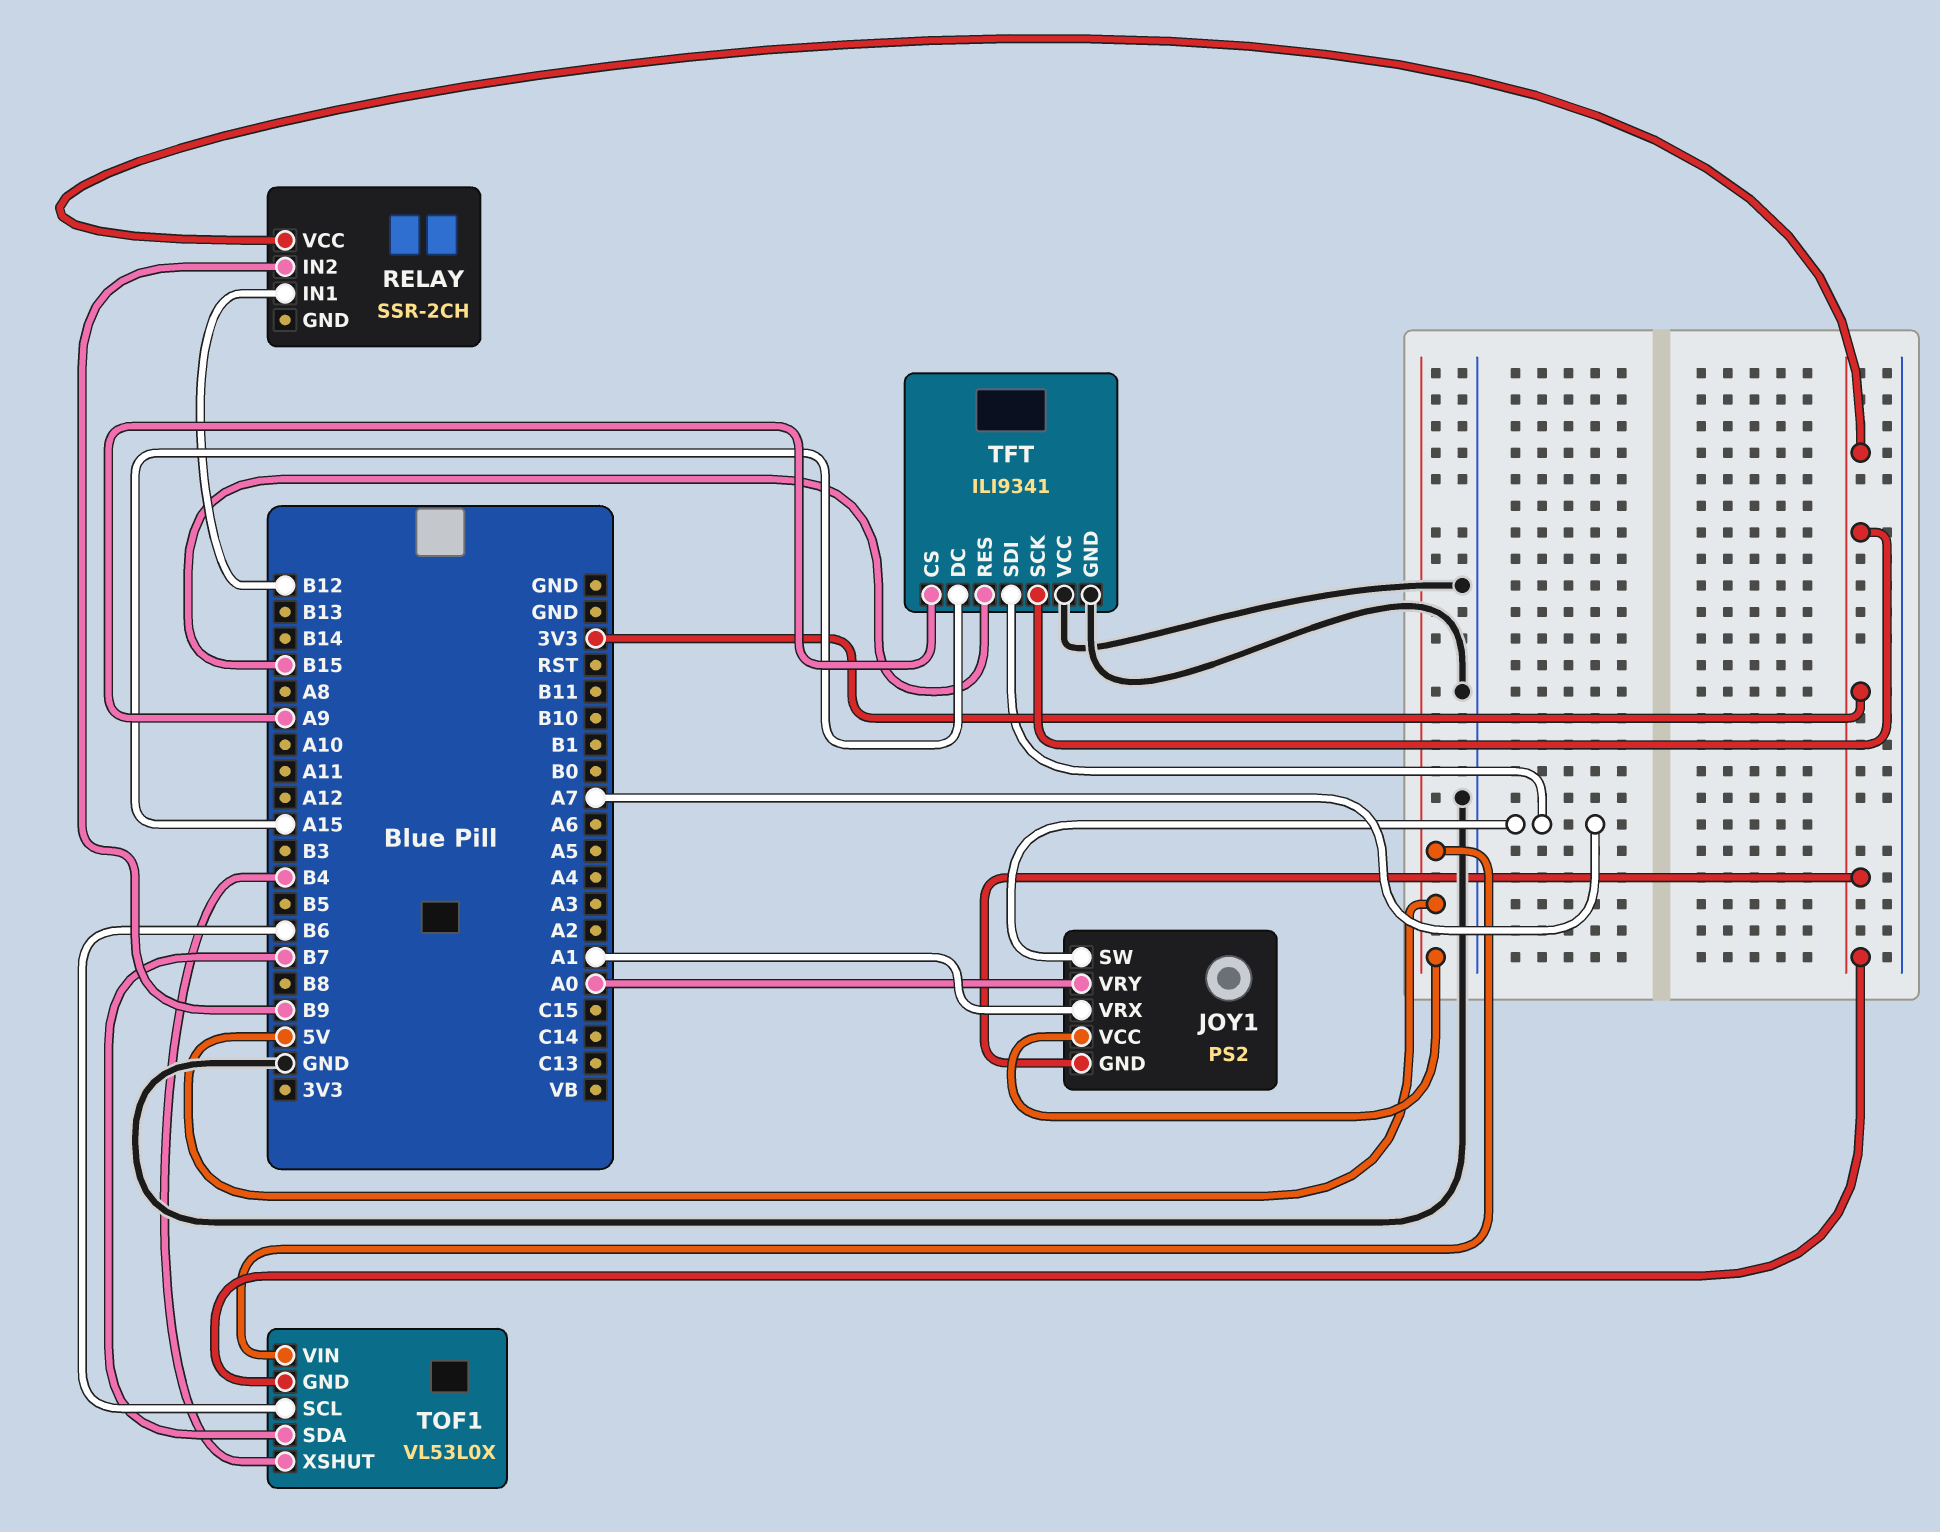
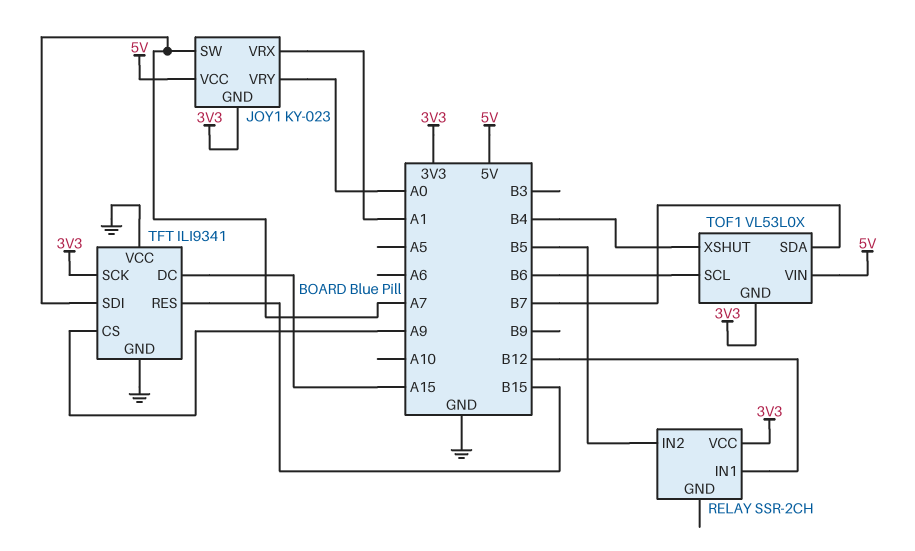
JOY1: PS2 -> KY-023
RELAY pin IN2: B9 -> B5

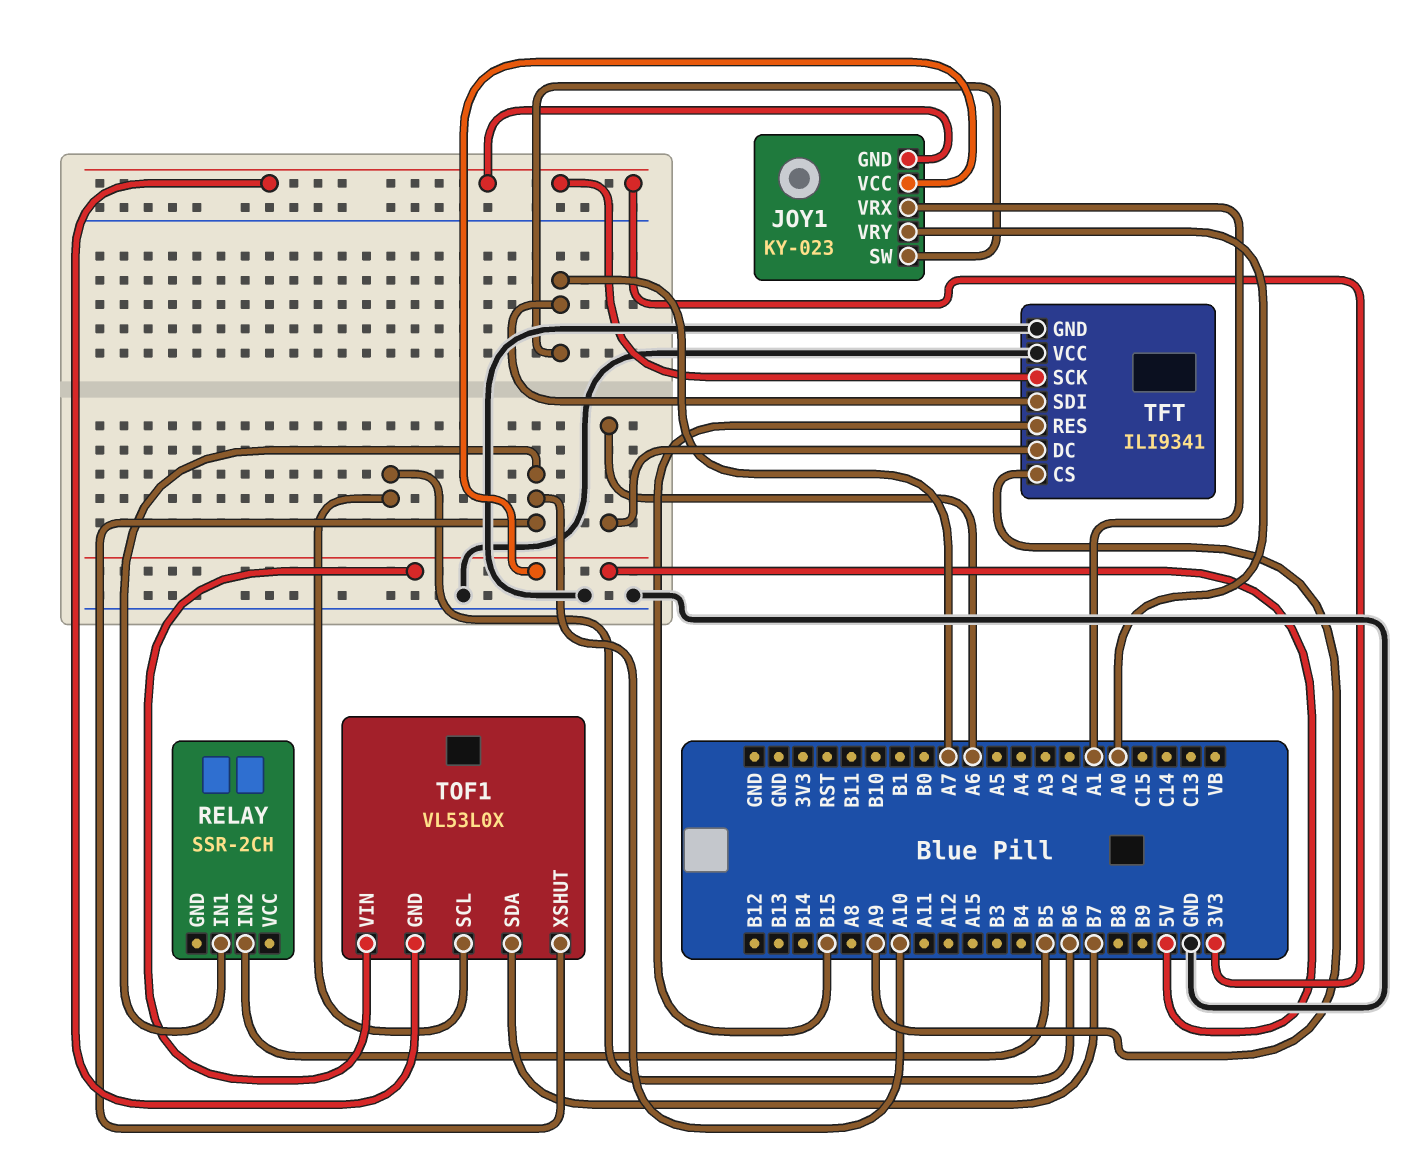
RELAY pin IN1: B12 -> A10
RELAY pin VCC: 3V3 -> none
TFT pin DC: A15 -> A6
TOF1 pin XSHUT: B4 -> A10

